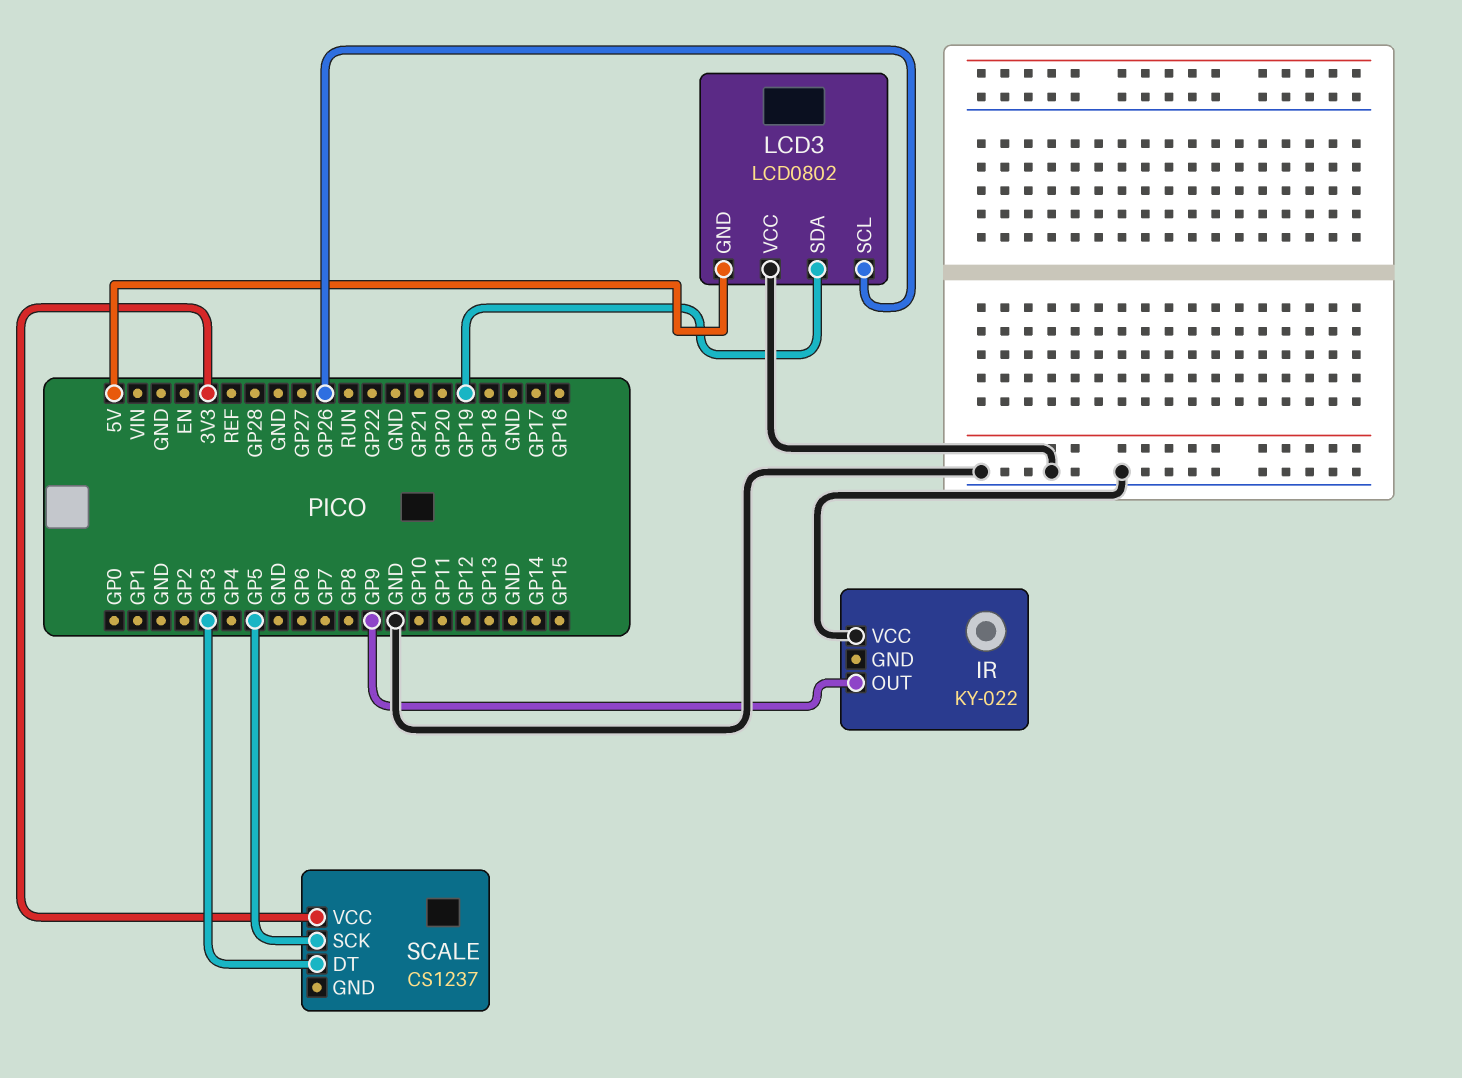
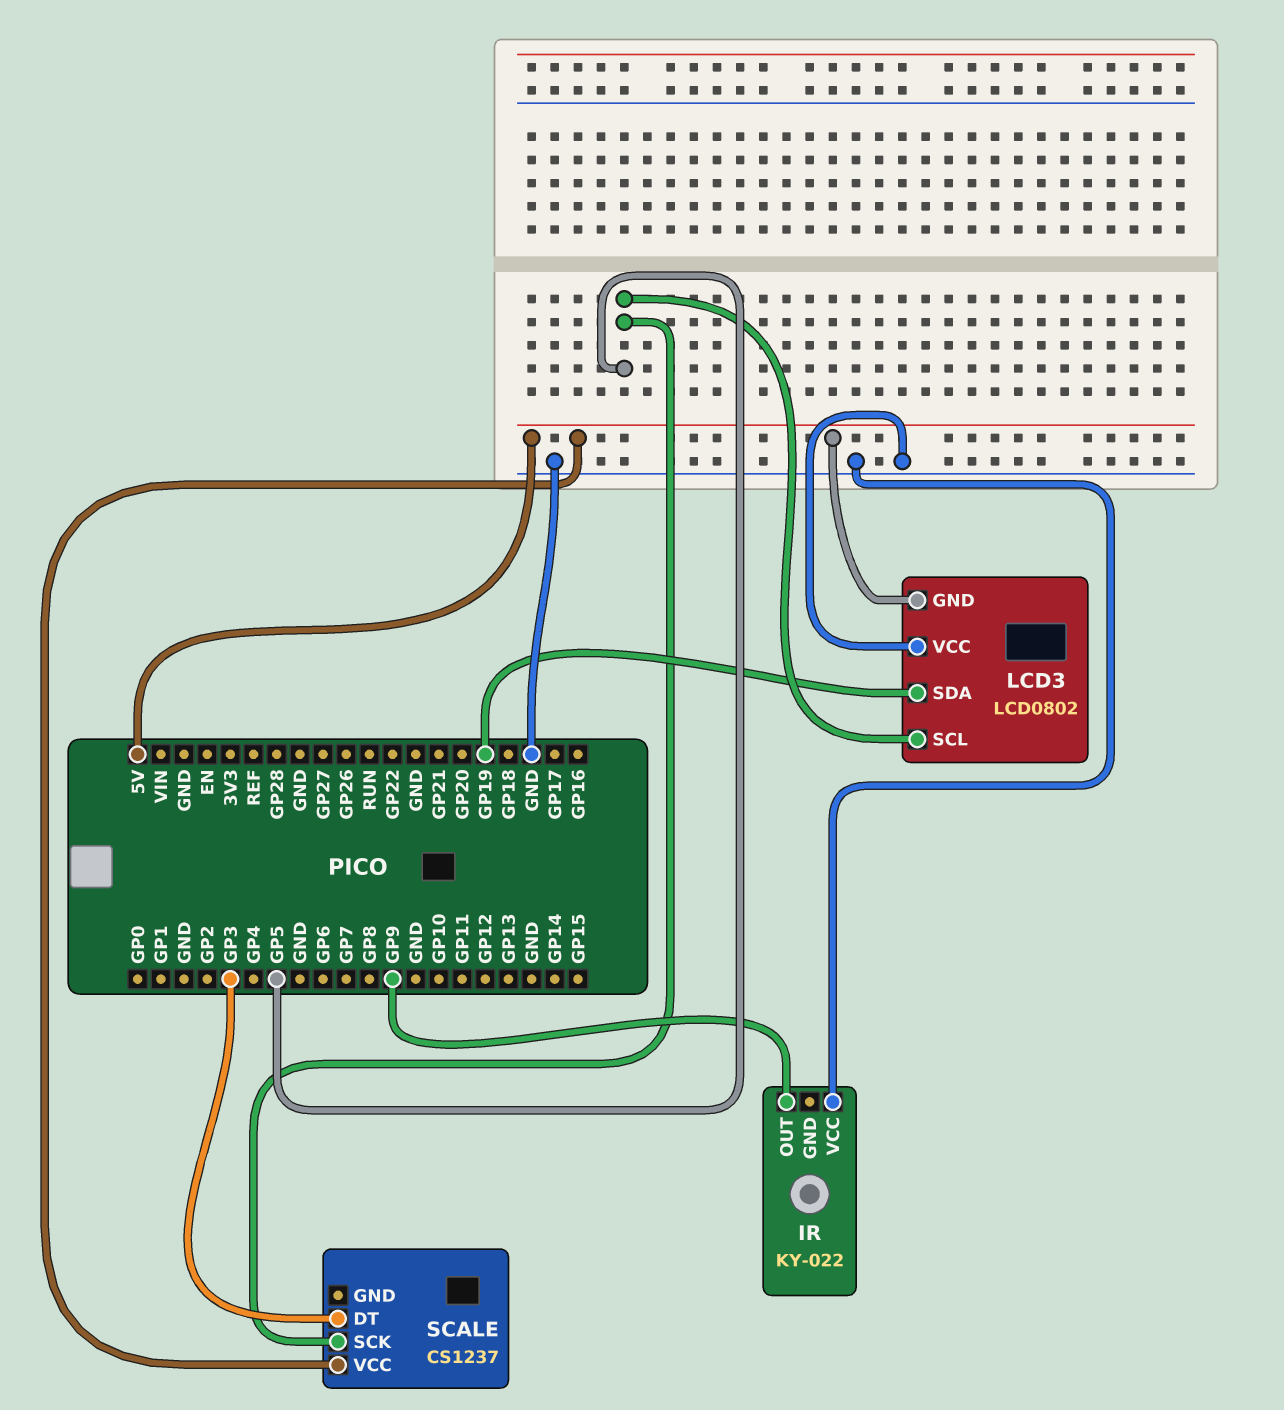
LCD3 pin SCL: GP26 -> GP5
SCALE pin VCC: 3V3 -> 5V

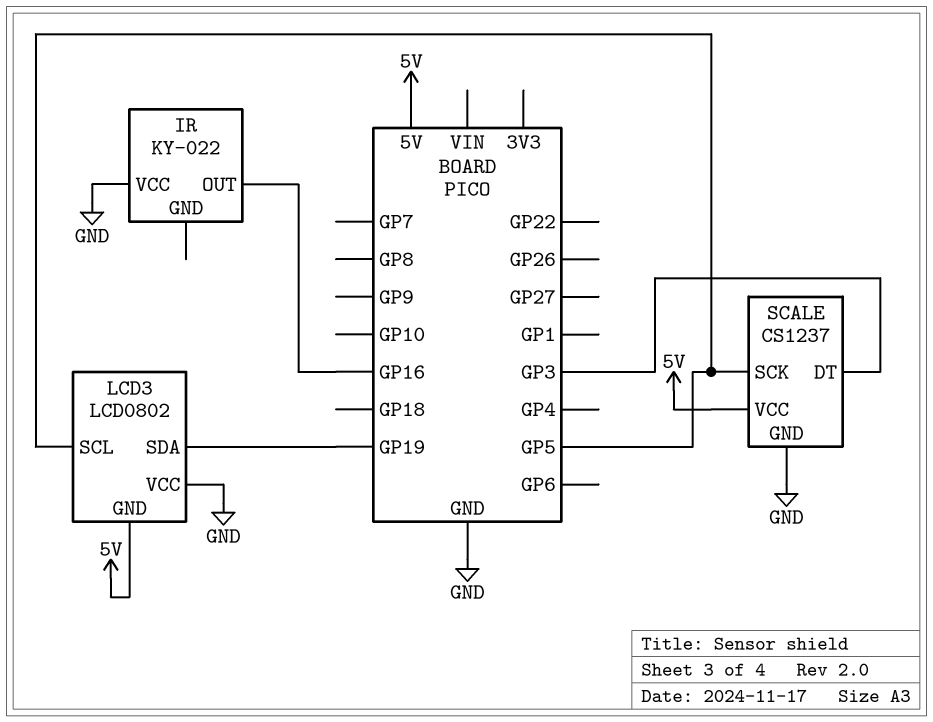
IR pin OUT: GP9 -> GP16
SCALE pin GND: none -> GND

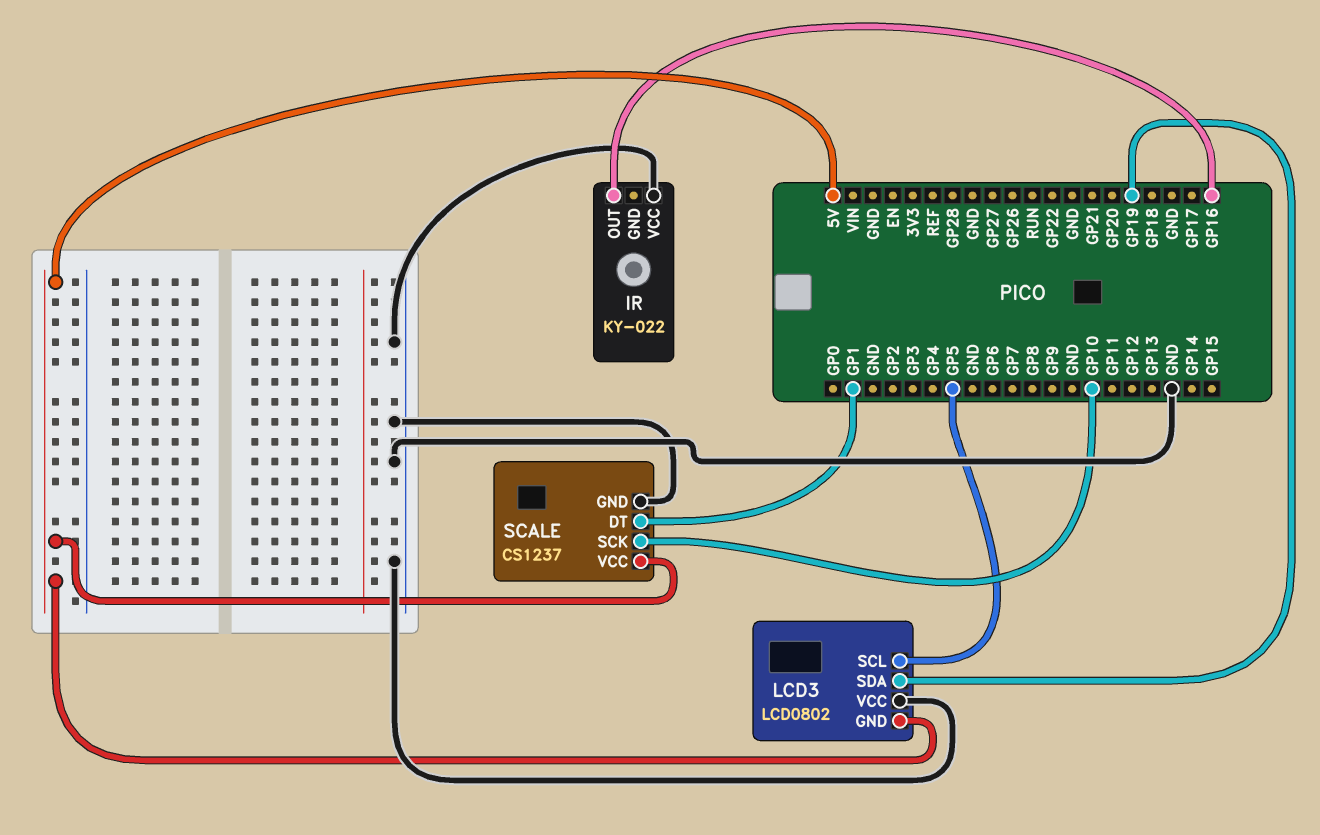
SCALE pin DT: GP3 -> GP1
SCALE pin SCK: GP5 -> GP10

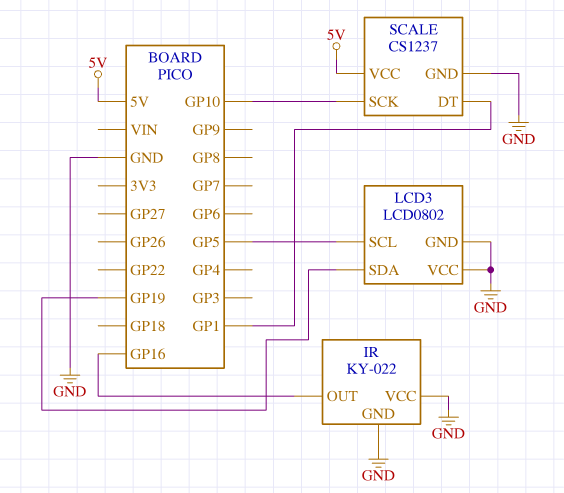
IR pin GND: none -> GND
LCD3 pin GND: 5V -> GND

